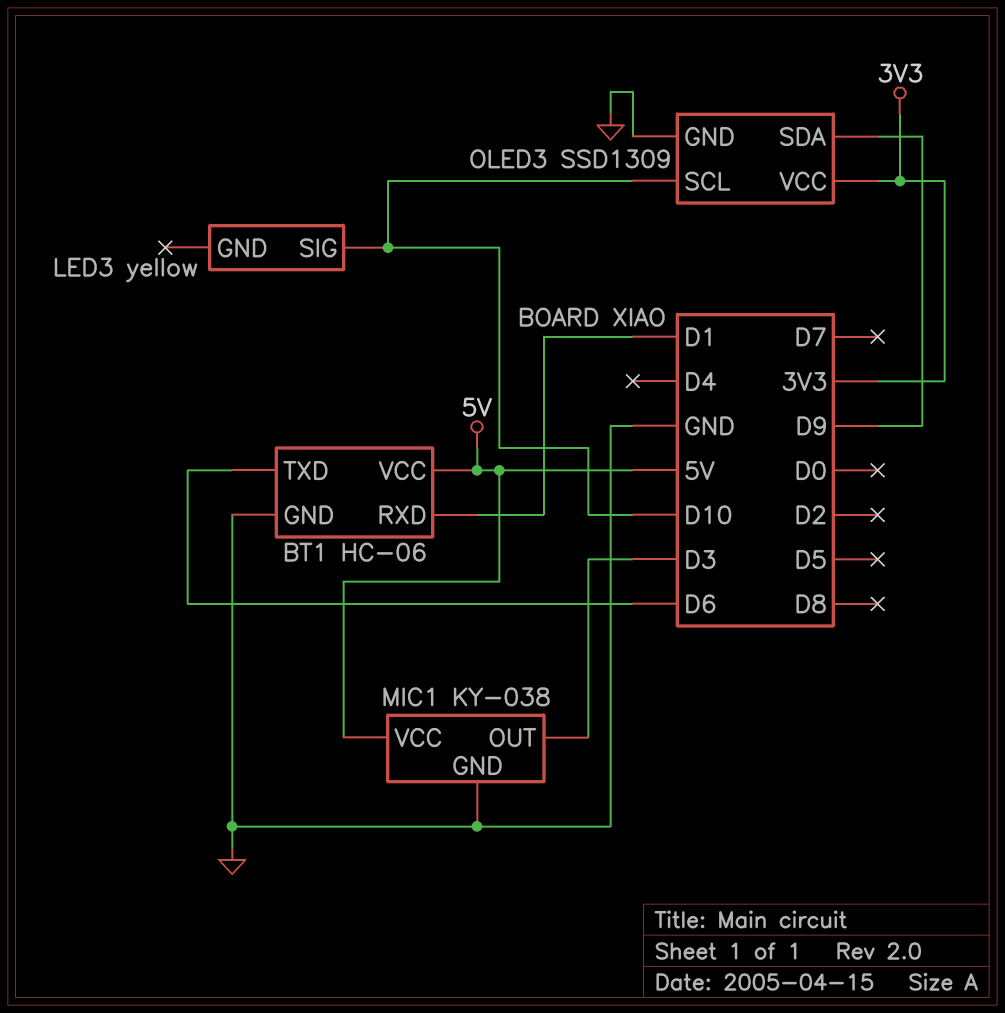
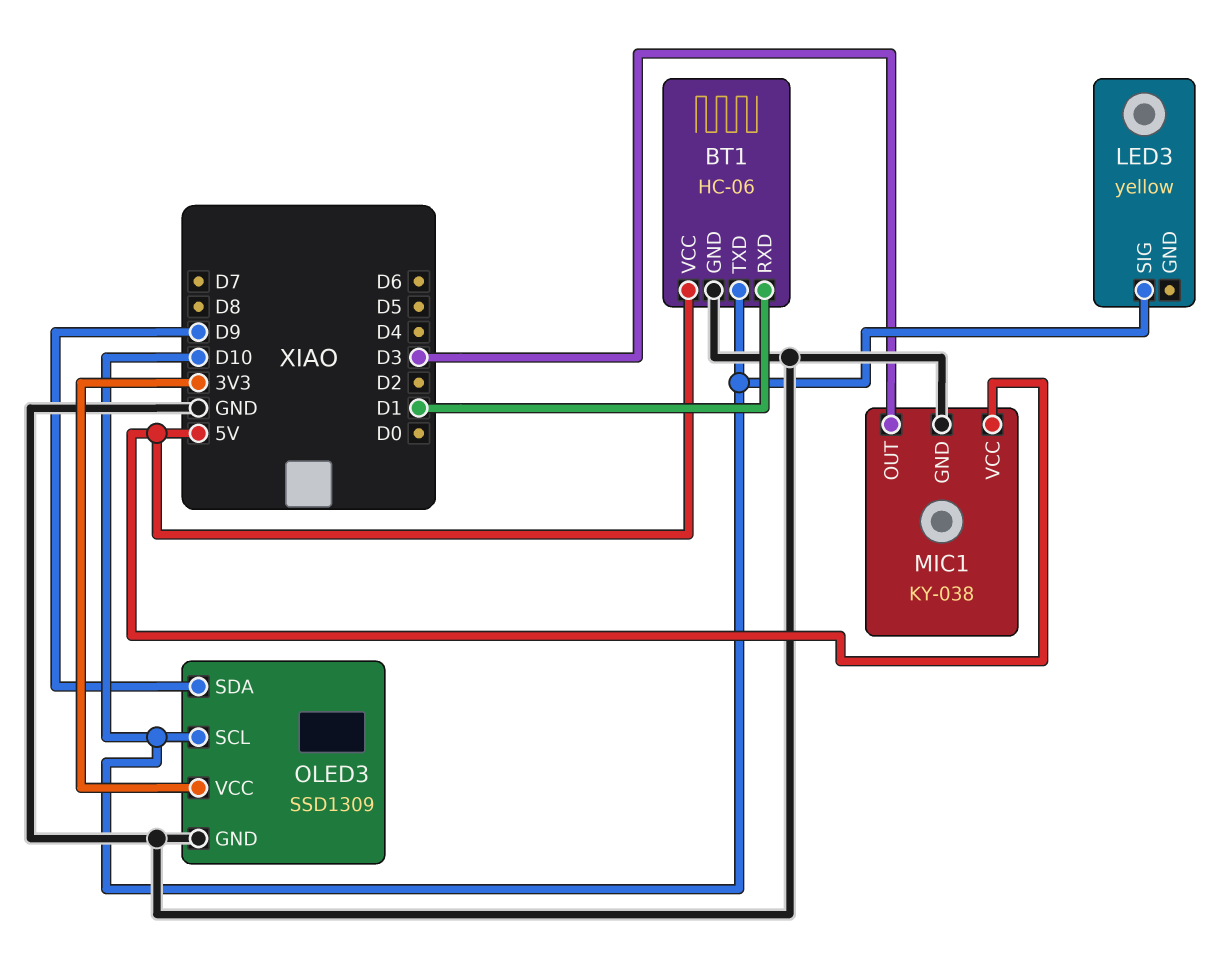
BT1 pin TXD: D6 -> D10

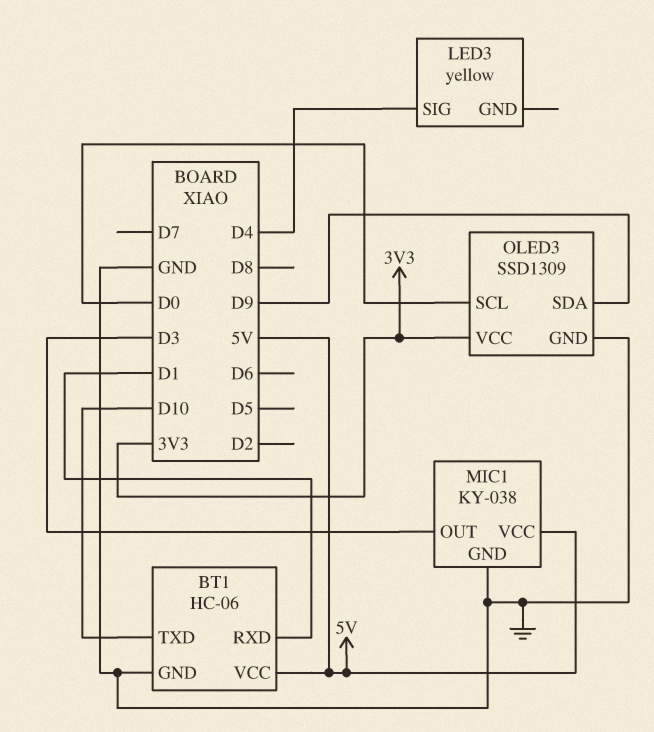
LED3 pin SIG: D10 -> D4
OLED3 pin SCL: D10 -> D0

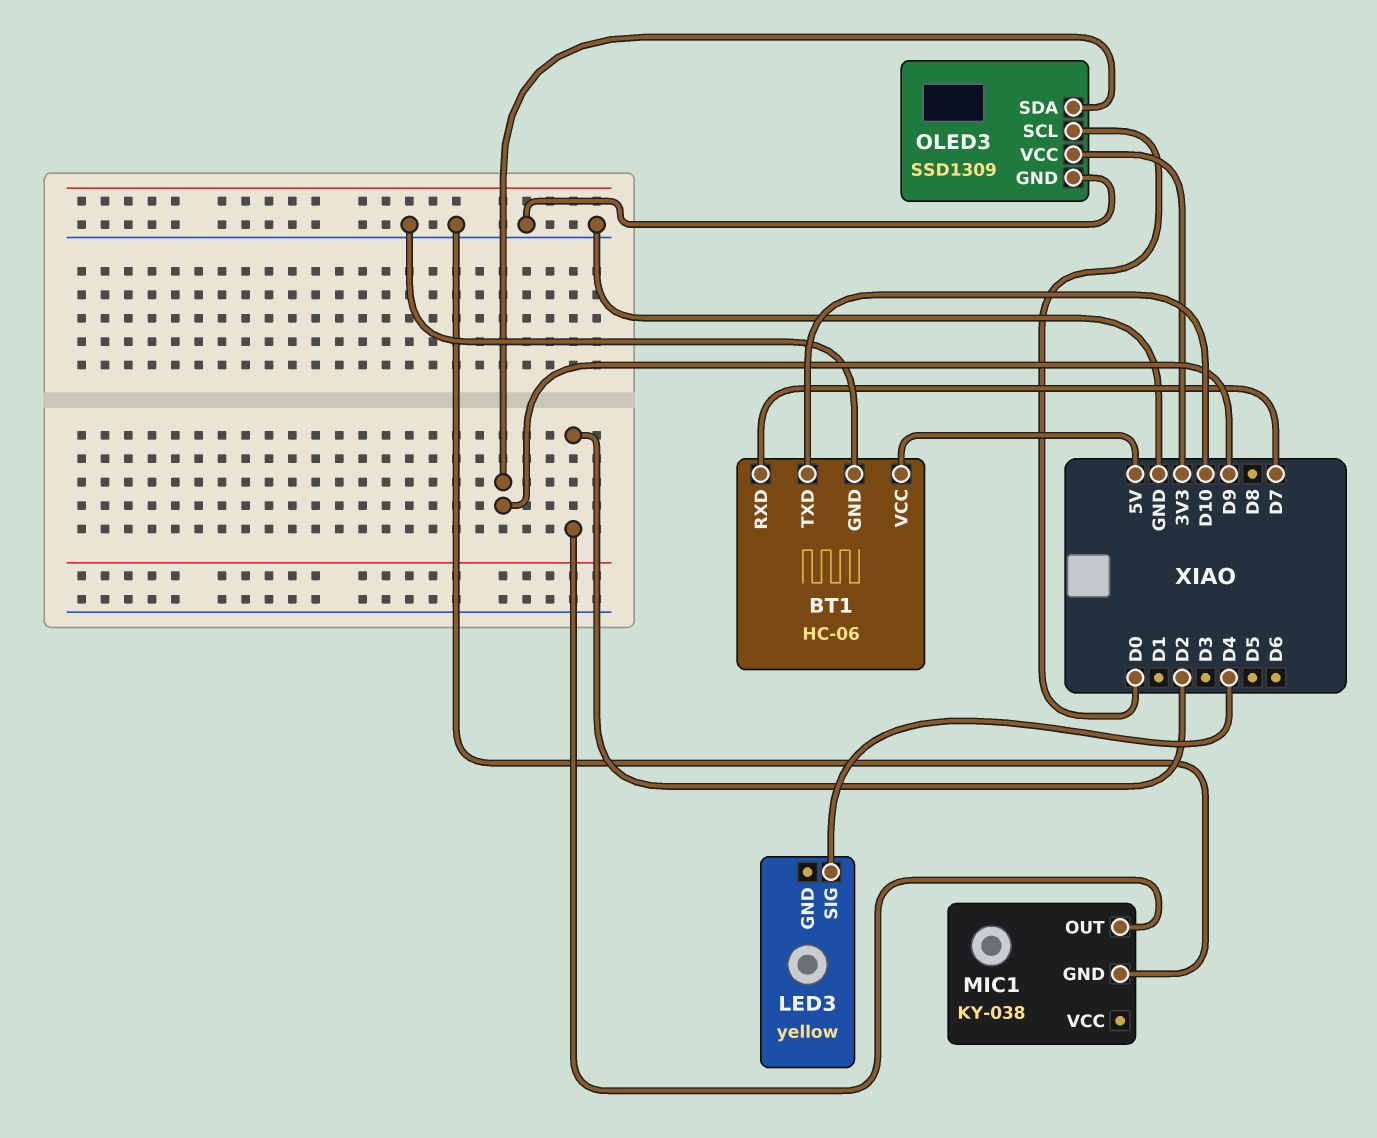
BT1 pin RXD: D1 -> D7
MIC1 pin OUT: D3 -> D2
MIC1 pin VCC: 5V -> none

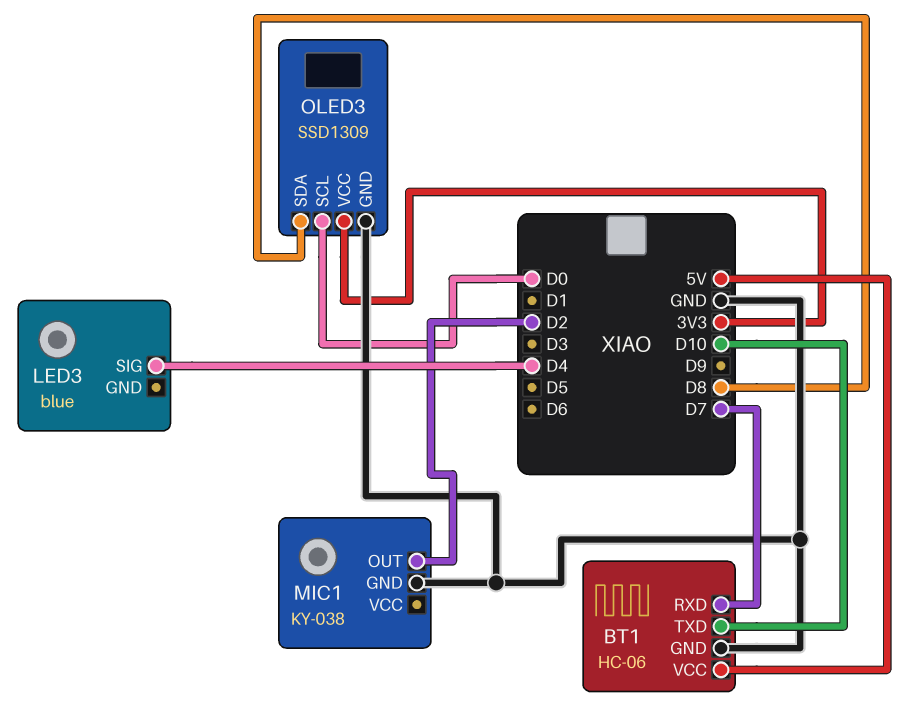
LED3: yellow -> blue
OLED3 pin SDA: D9 -> D8

